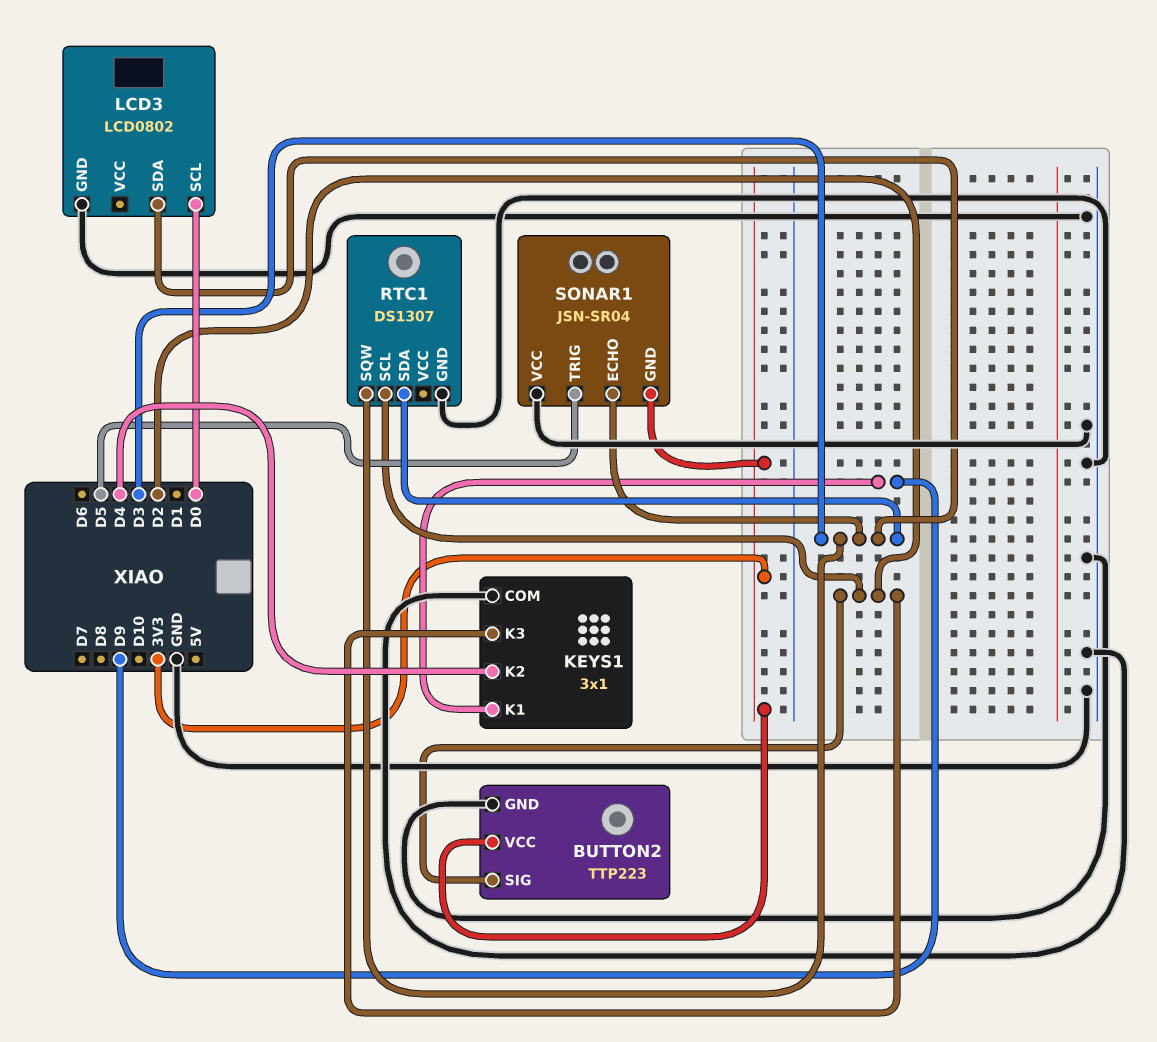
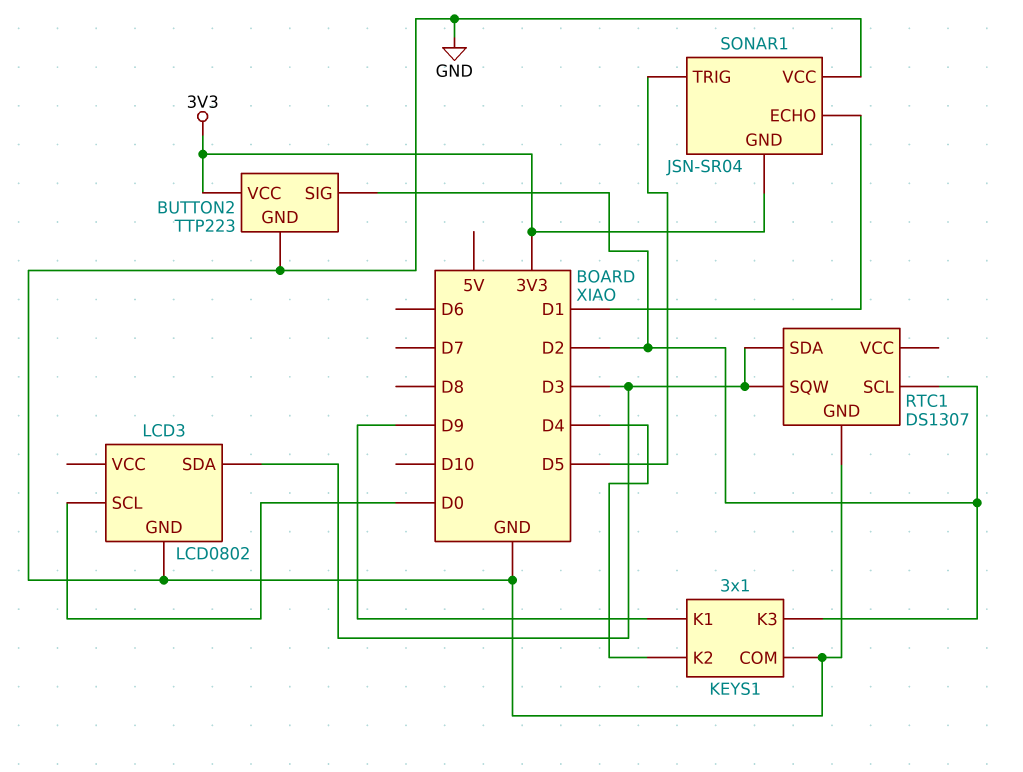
SONAR1 pin ECHO: D3 -> D1

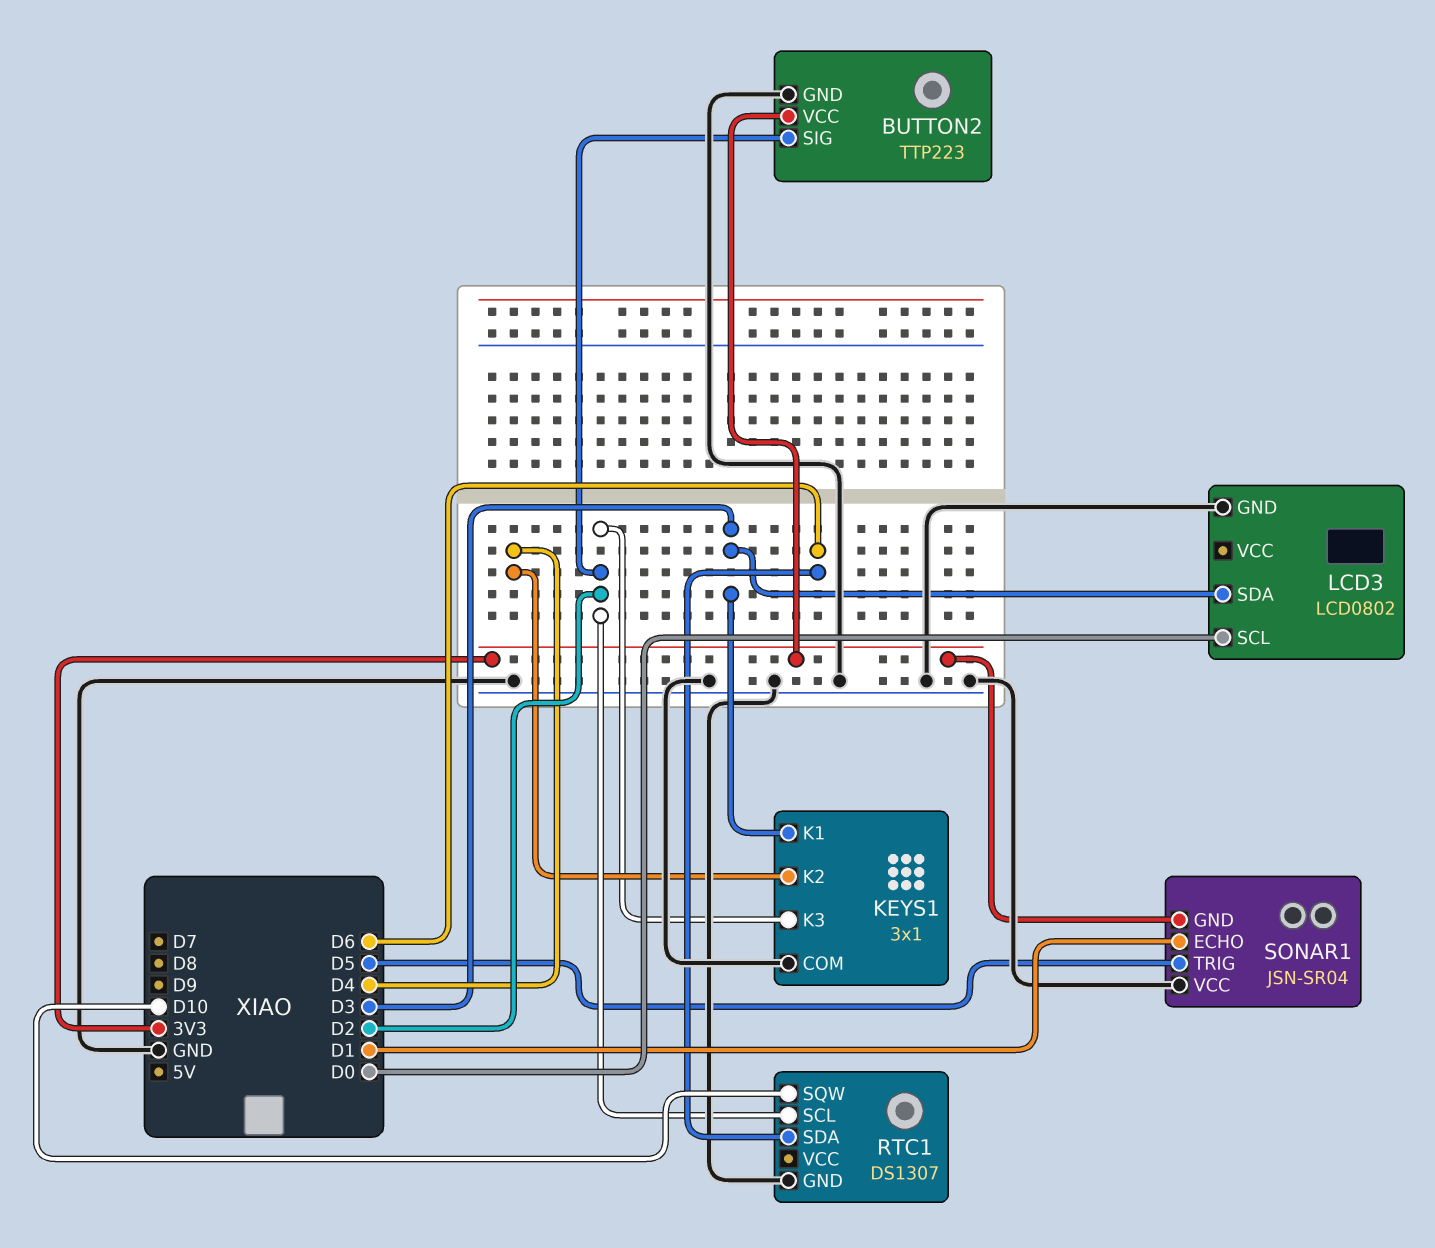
KEYS1 pin K1: D9 -> D3
RTC1 pin SDA: D3 -> D6
RTC1 pin SQW: D3 -> D10

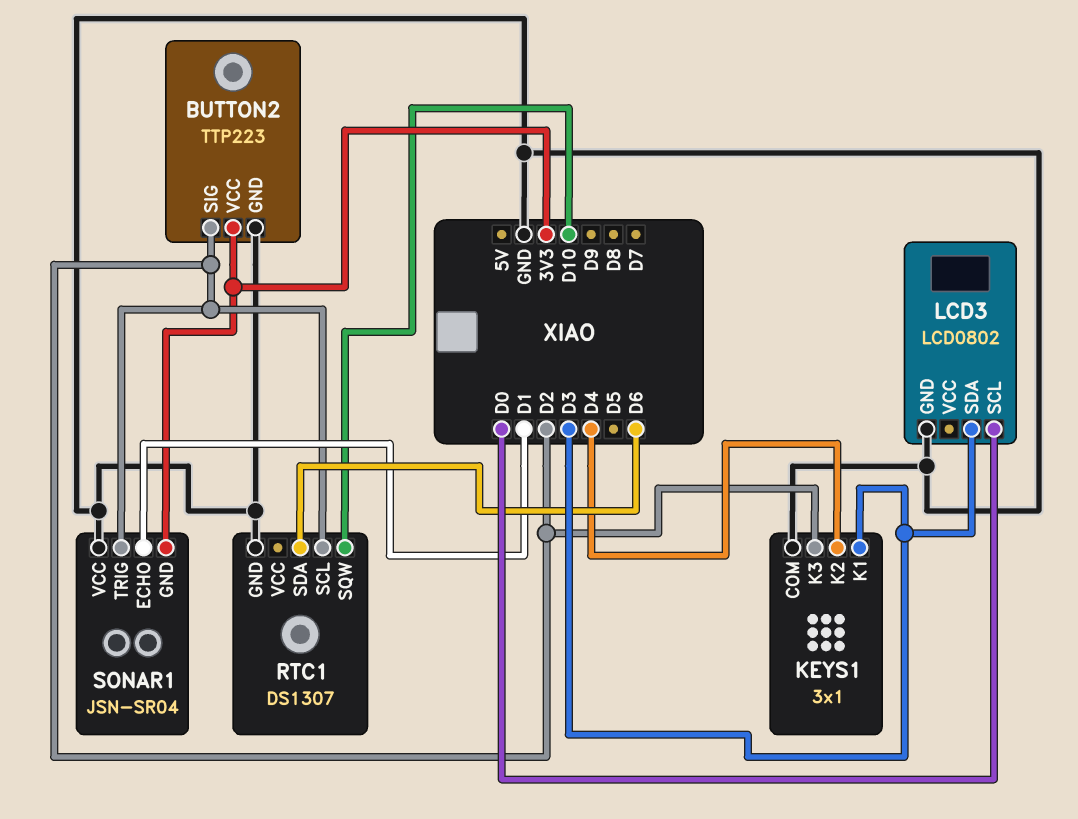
SONAR1 pin TRIG: D5 -> D2

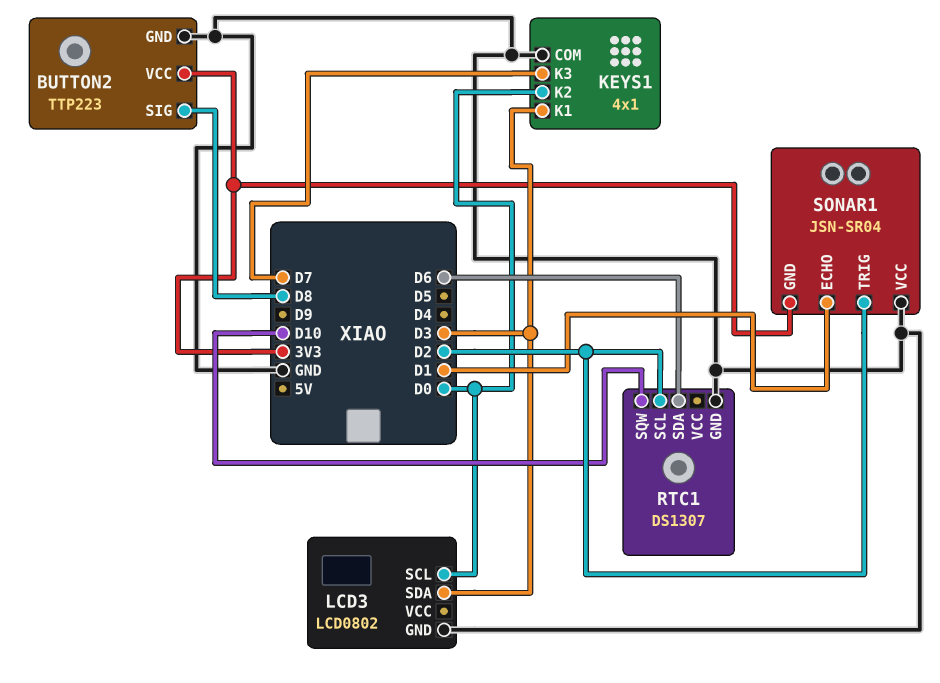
BUTTON2 pin SIG: D2 -> D8
KEYS1: 3x1 -> 4x1
KEYS1 pin K2: D4 -> D0
KEYS1 pin K3: D2 -> D7

